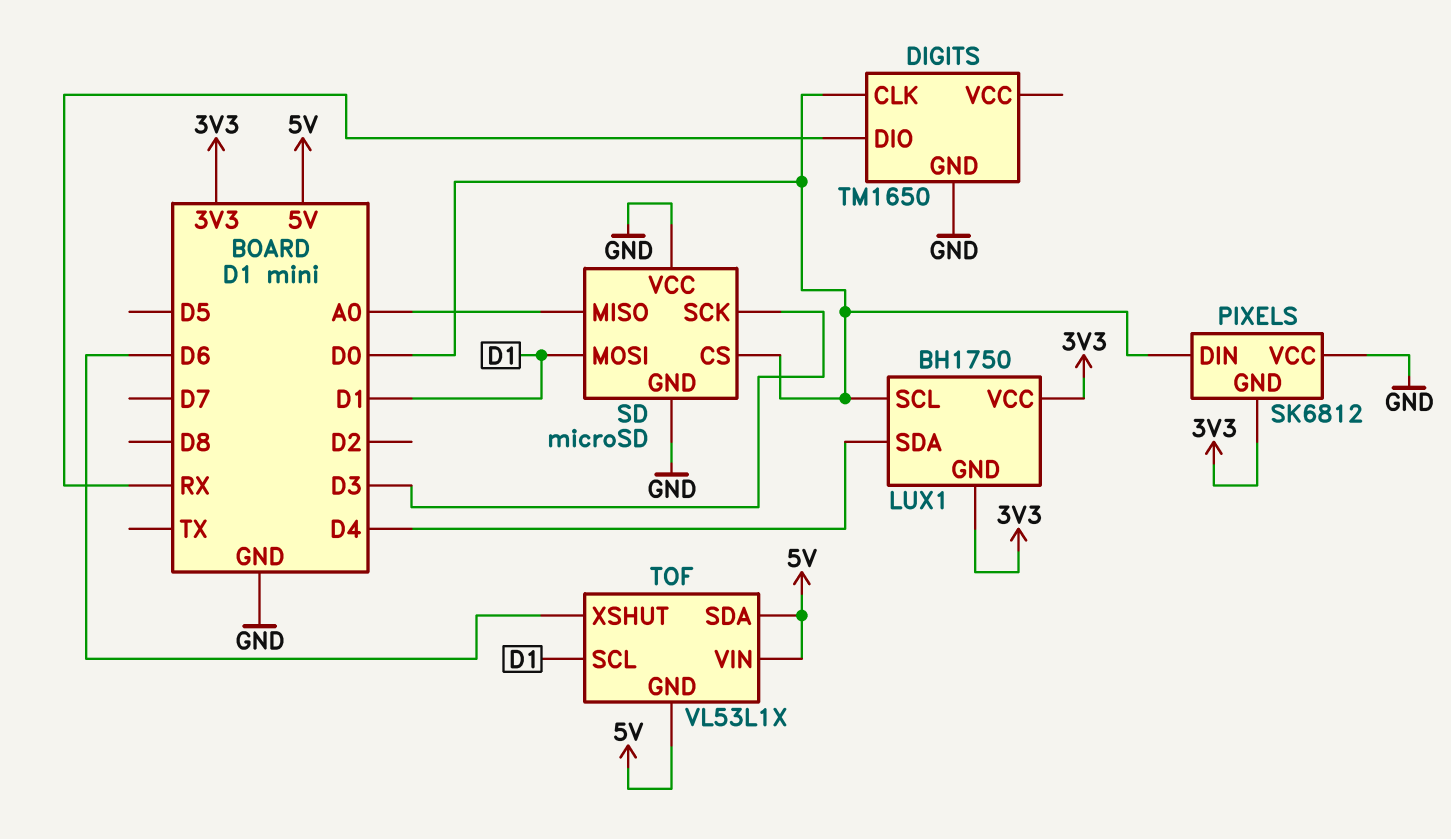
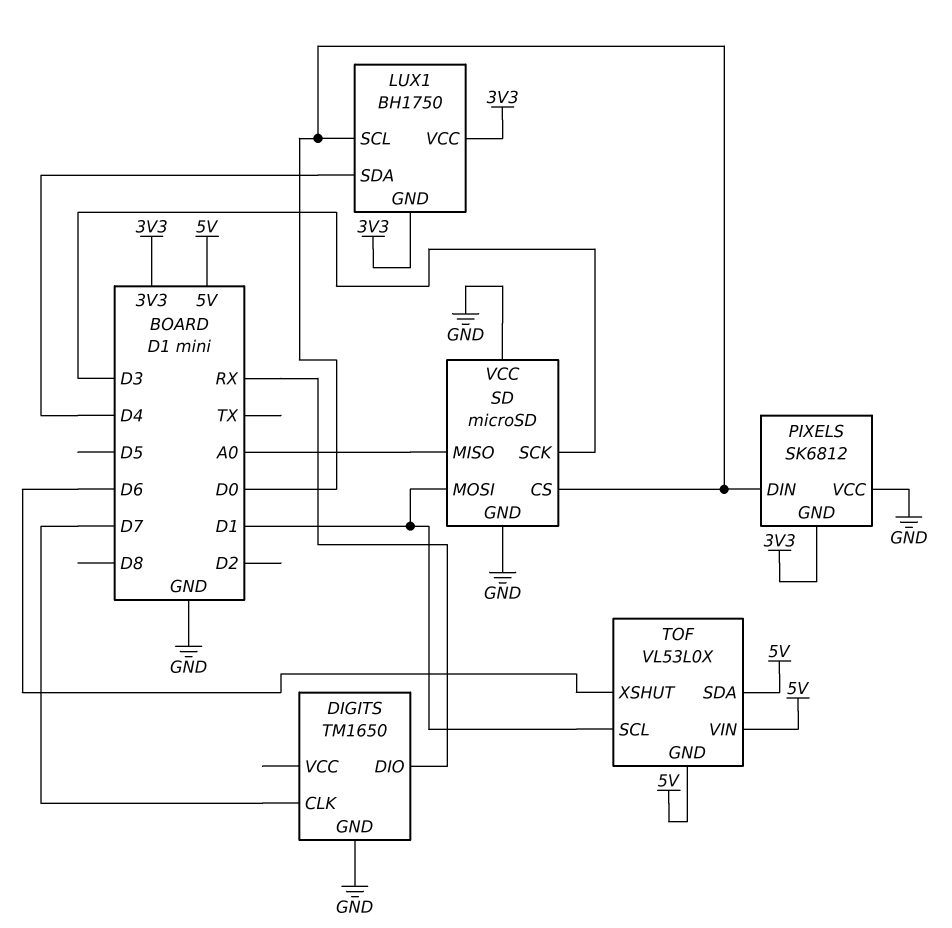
DIGITS pin CLK: D0 -> D7
TOF: VL53L1X -> VL53L0X

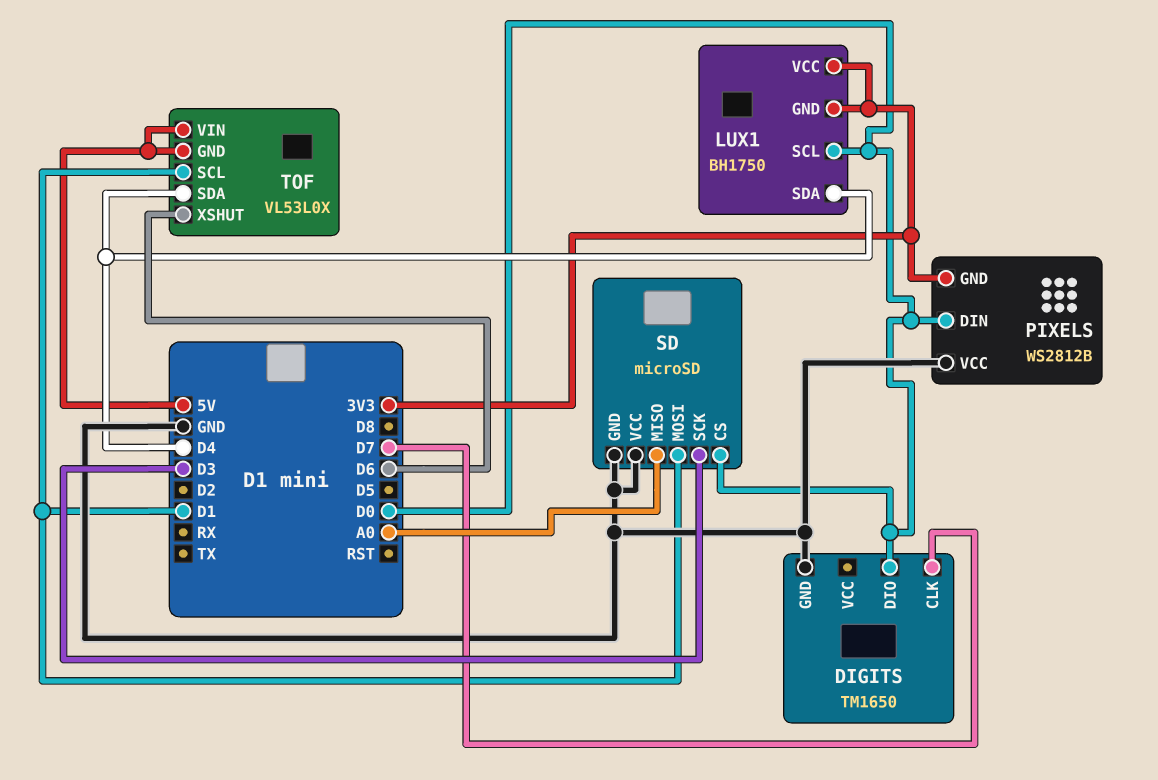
DIGITS pin DIO: RX -> D0
PIXELS: SK6812 -> WS2812B
TOF pin SDA: 5V -> D4

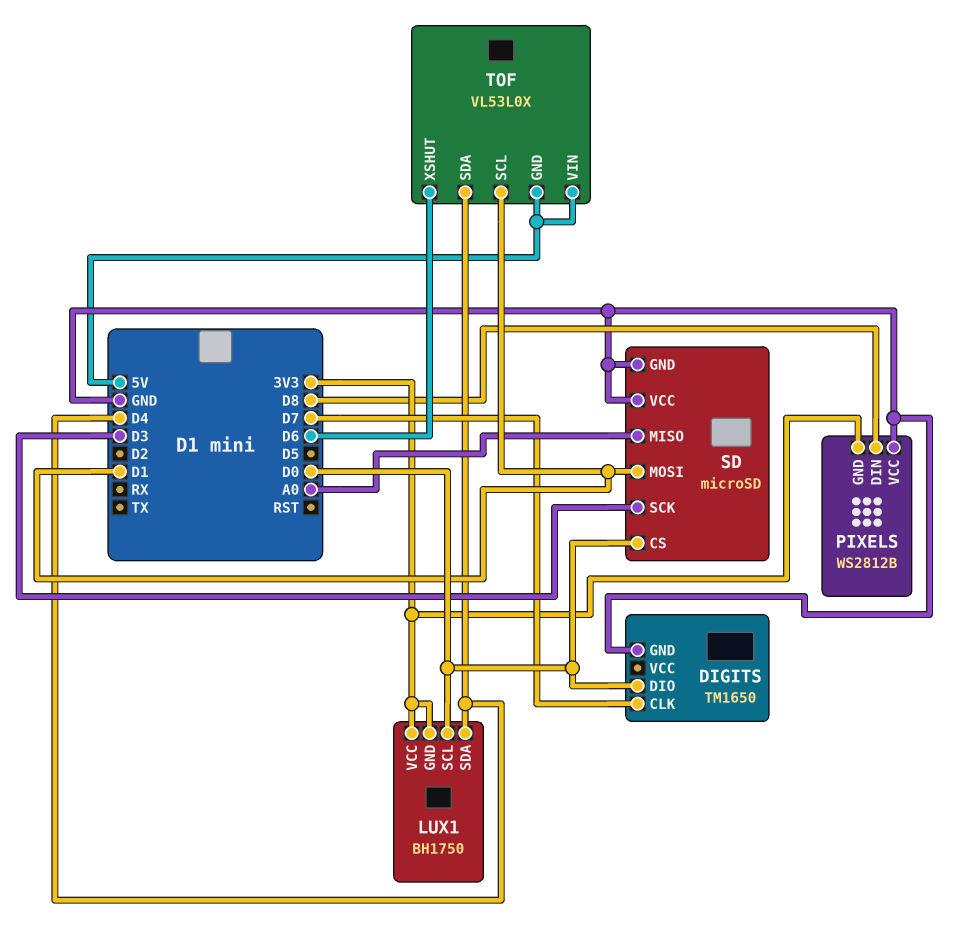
PIXELS pin DIN: D0 -> D8

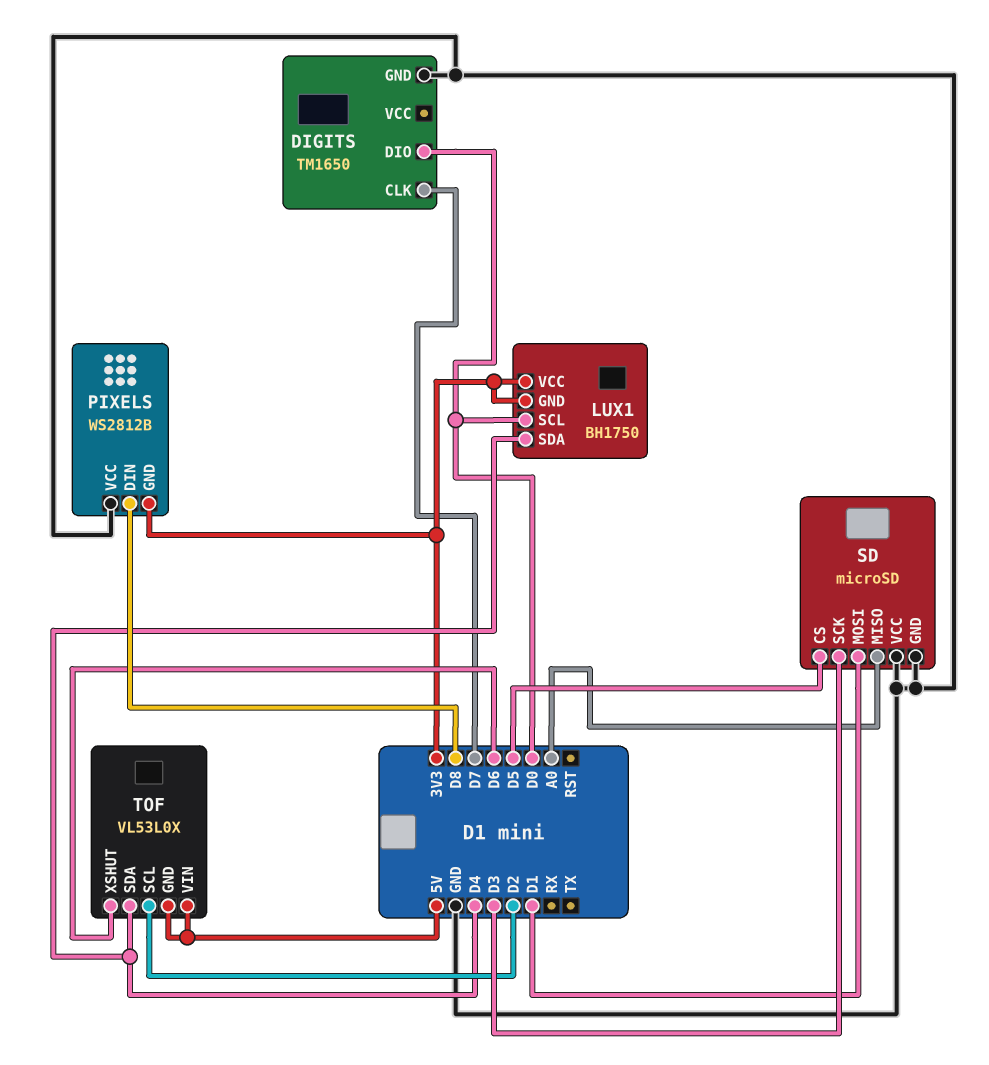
SD pin CS: D0 -> D5
TOF pin SCL: D1 -> D2

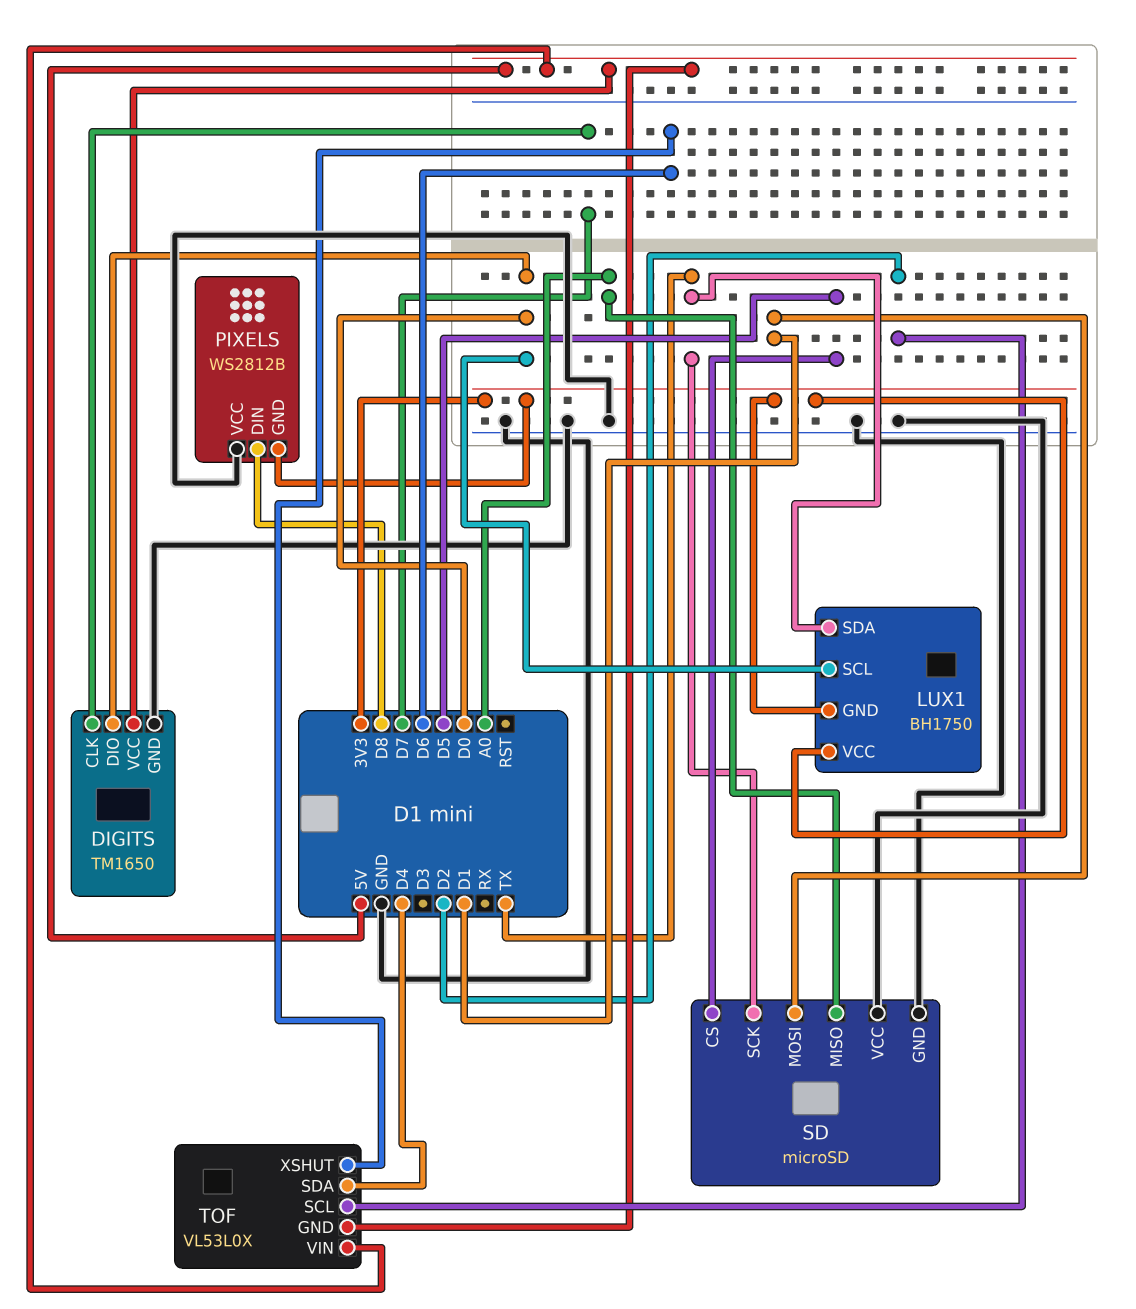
DIGITS pin VCC: none -> 5V
LUX1 pin SDA: D4 -> TX
SD pin SCK: D3 -> TX

